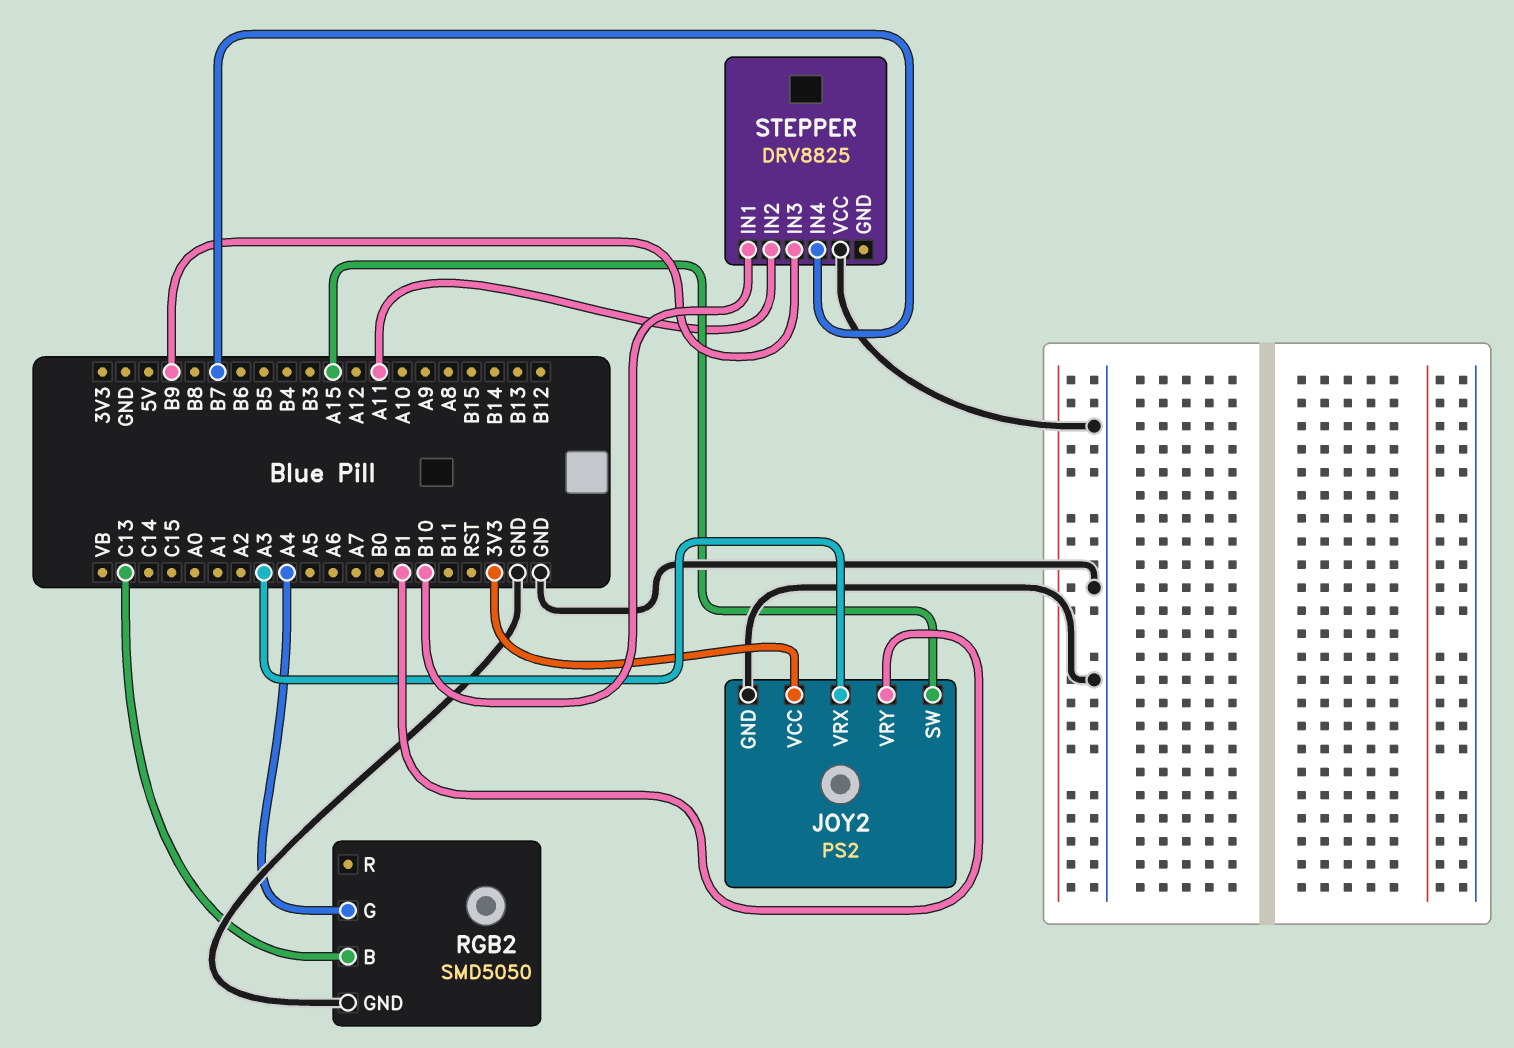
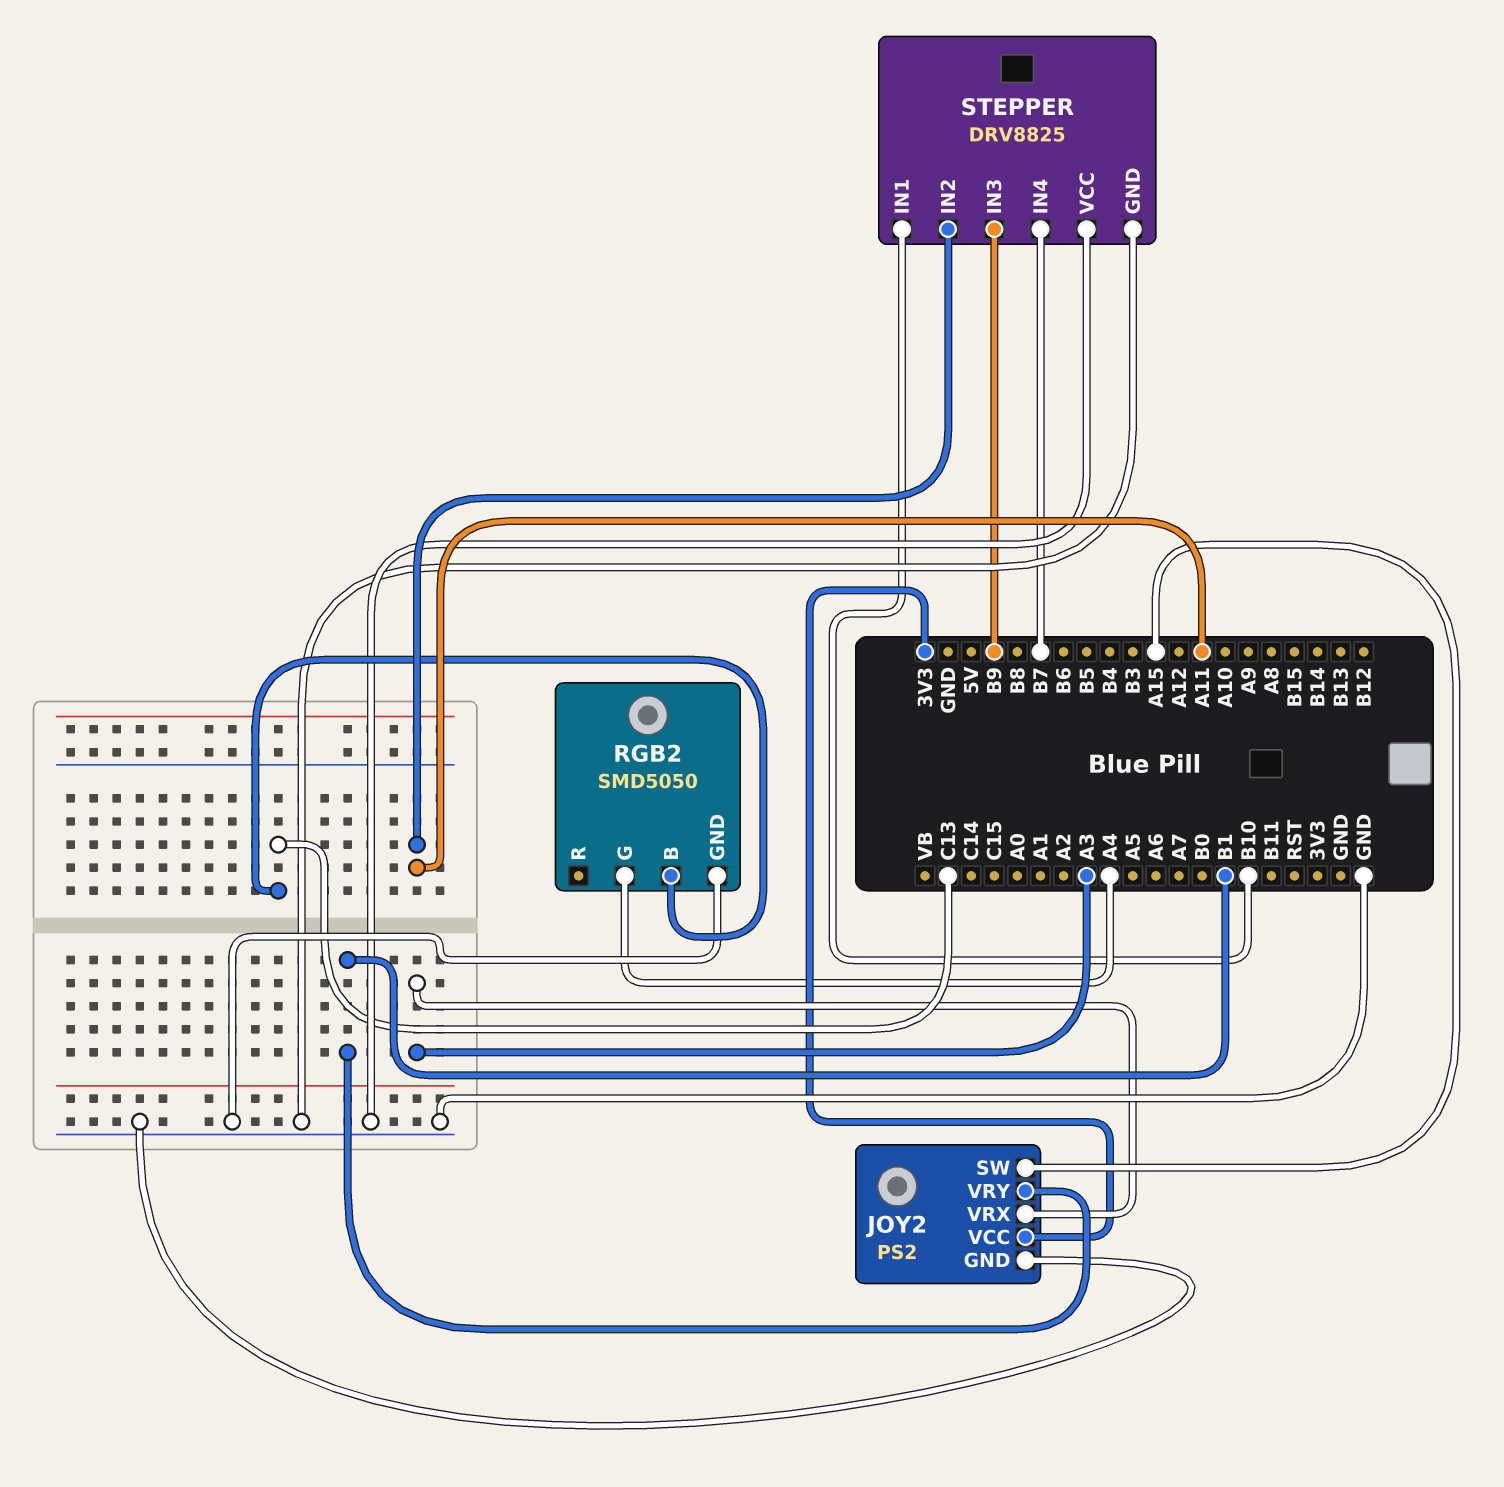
STEPPER pin GND: none -> GND

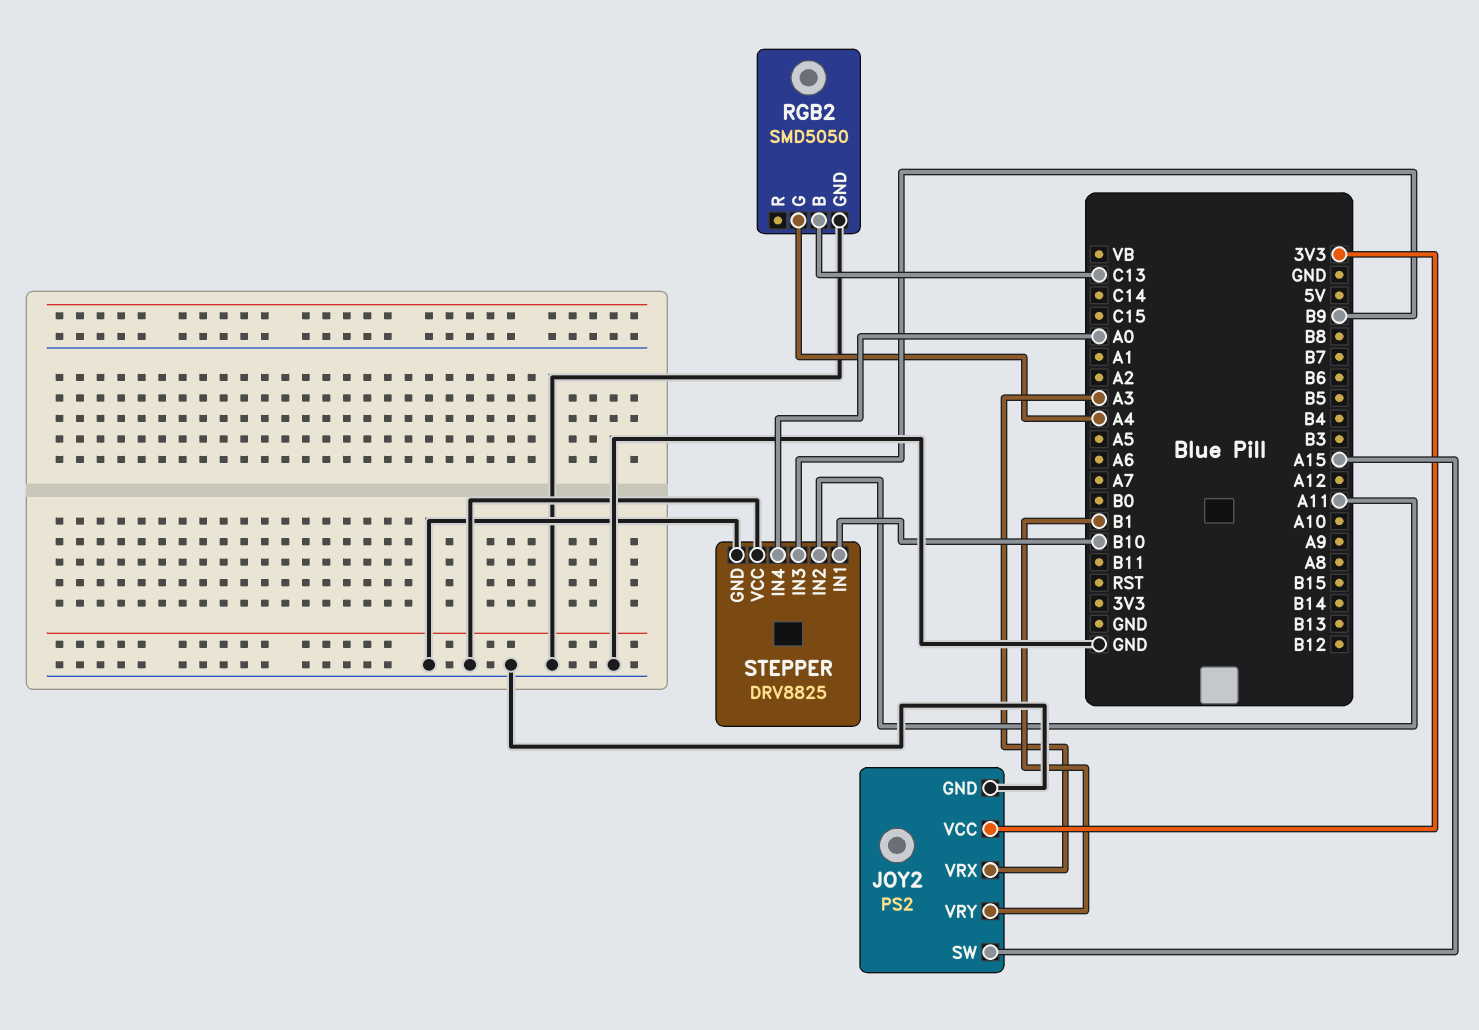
STEPPER pin IN4: B7 -> A0

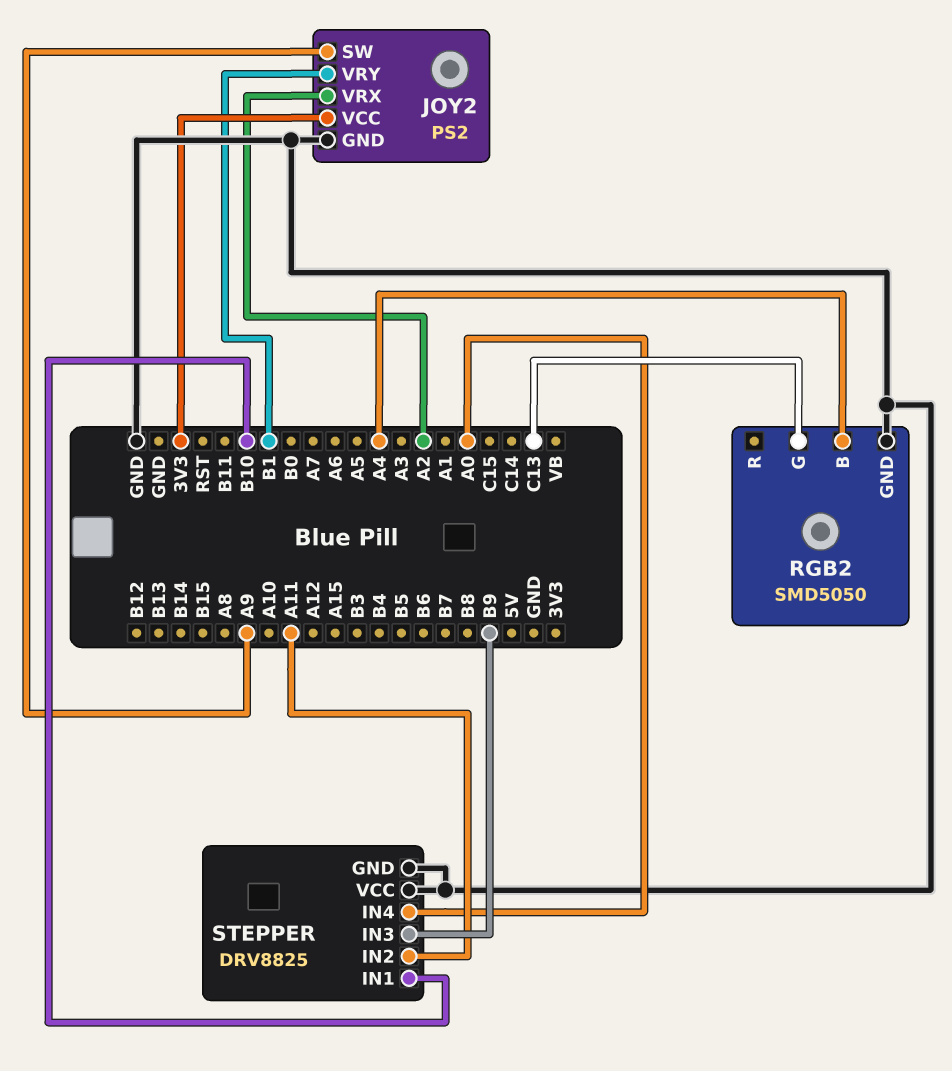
JOY2 pin SW: A15 -> A9
JOY2 pin VRX: A3 -> A2
RGB2 pin B: C13 -> A4
RGB2 pin G: A4 -> C13

